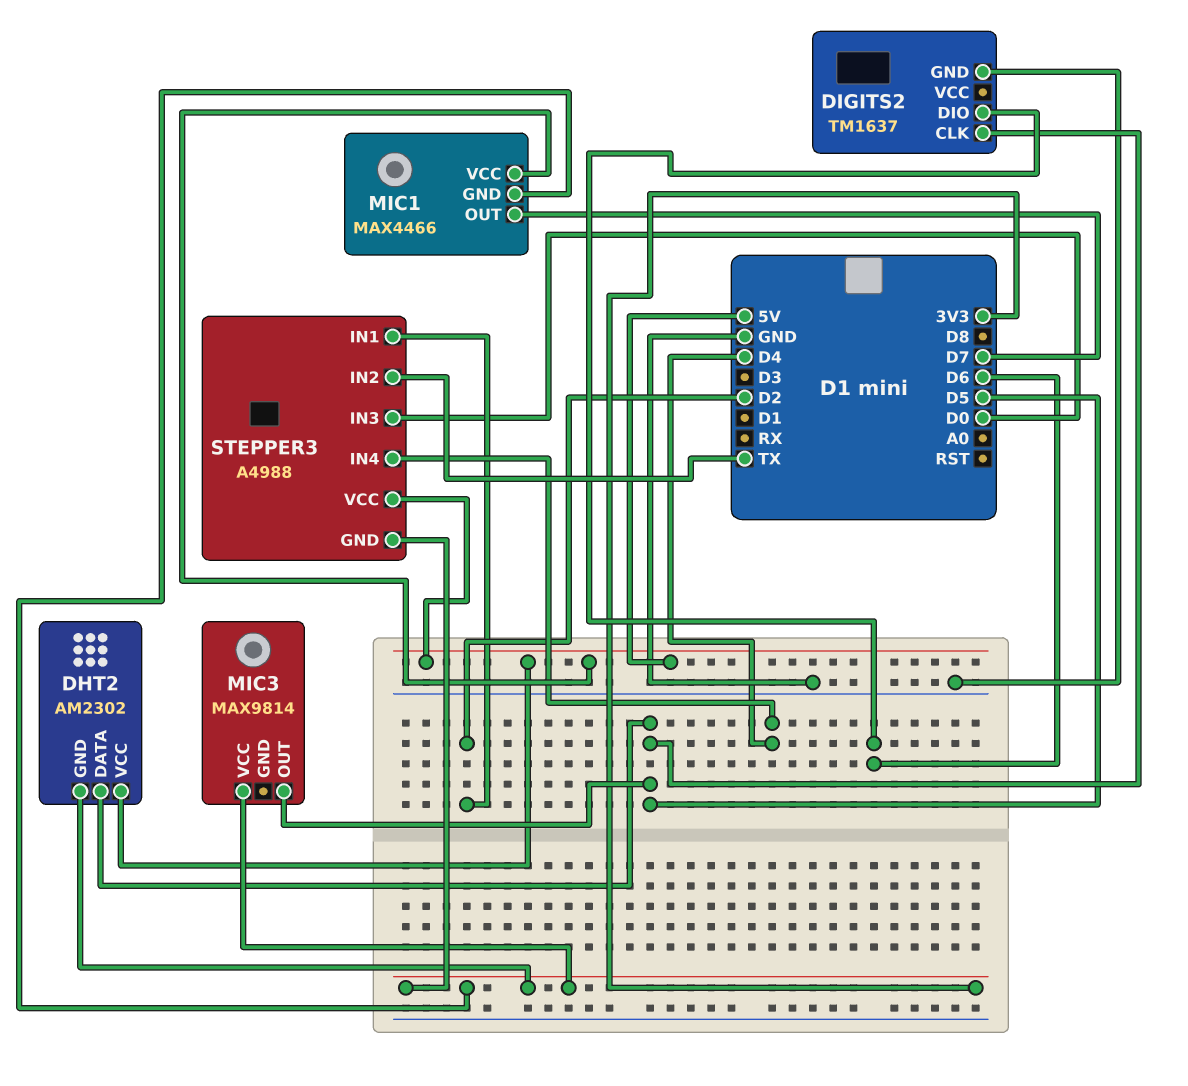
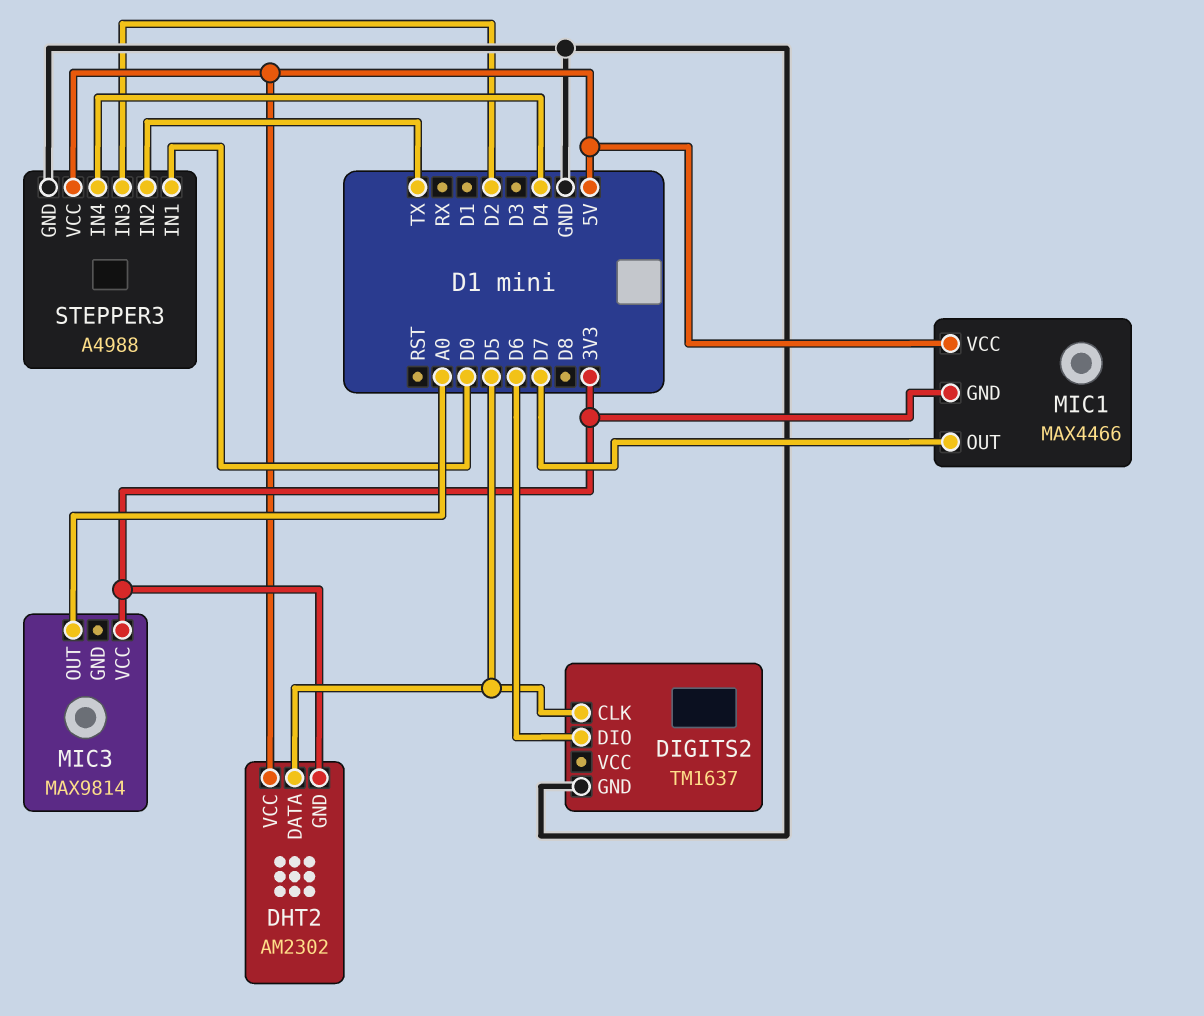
MIC3 pin OUT: D5 -> A0
STEPPER3 pin GND: 3V3 -> GND
STEPPER3 pin IN1: D2 -> D0
STEPPER3 pin IN3: D0 -> D2

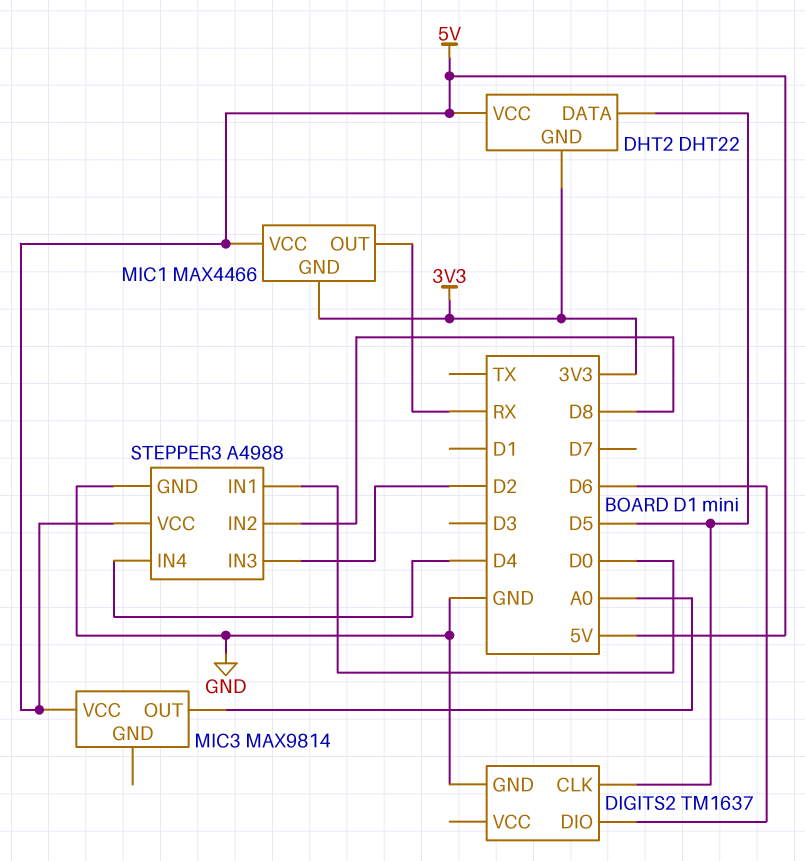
DHT2: AM2302 -> DHT22
MIC1 pin OUT: D7 -> RX
MIC3 pin VCC: 3V3 -> 5V
STEPPER3 pin IN2: TX -> D8

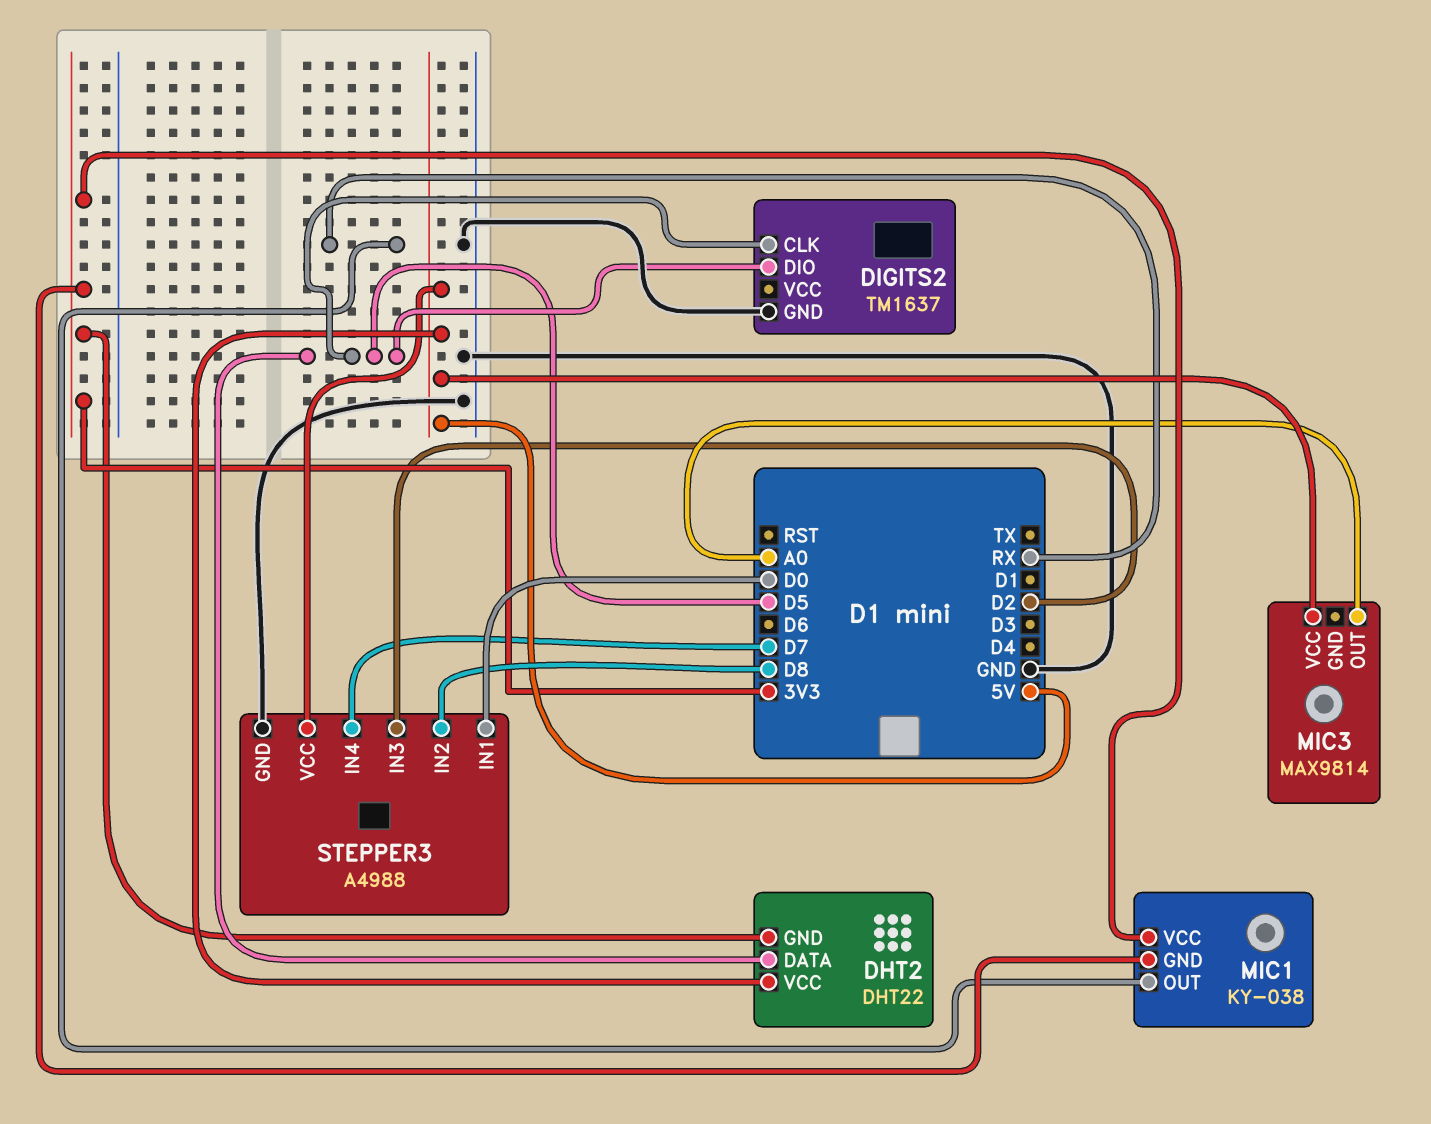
DIGITS2 pin DIO: D6 -> D5
MIC1: MAX4466 -> KY-038
MIC1 pin VCC: 5V -> 3V3
STEPPER3 pin IN4: D4 -> D7

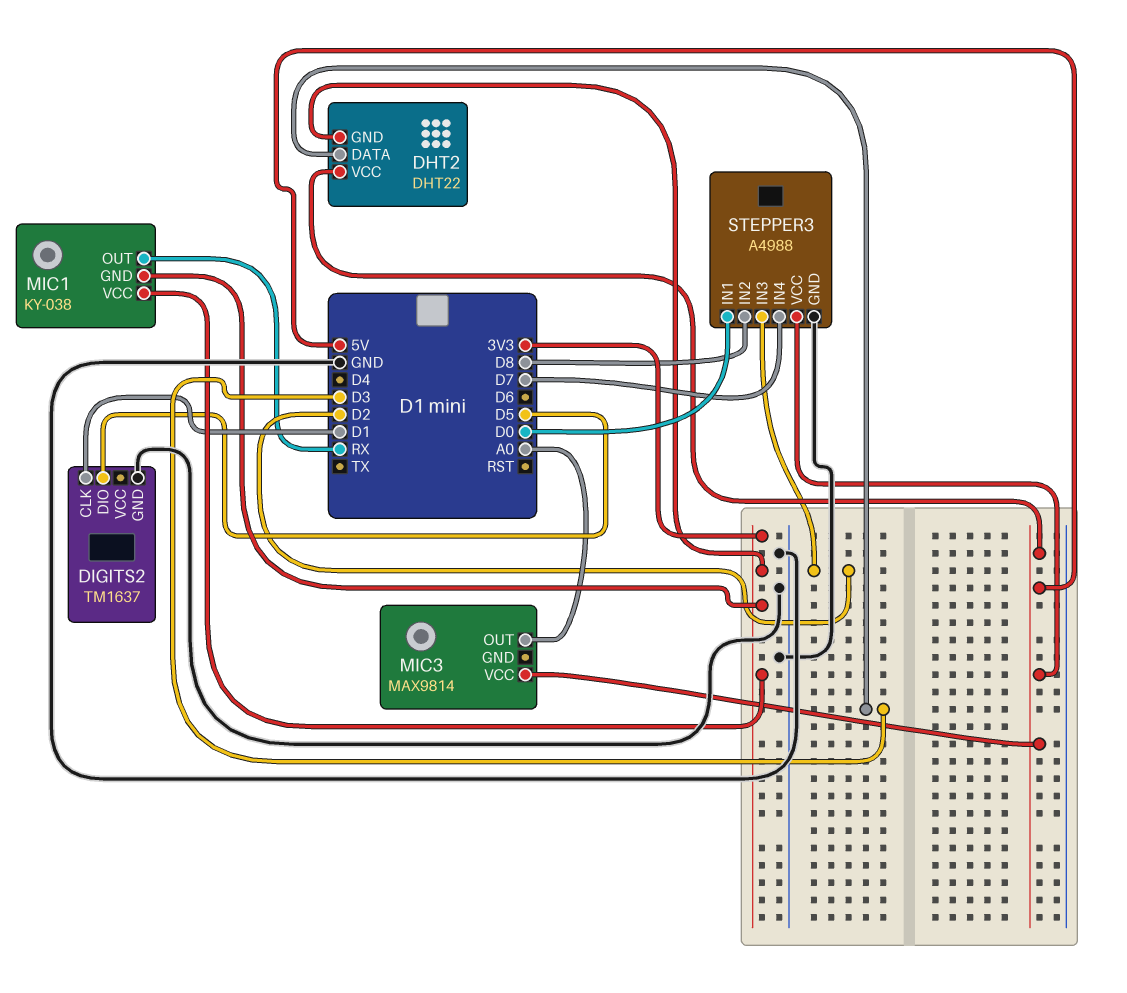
DHT2 pin DATA: D5 -> D3
DIGITS2 pin CLK: D5 -> D1

